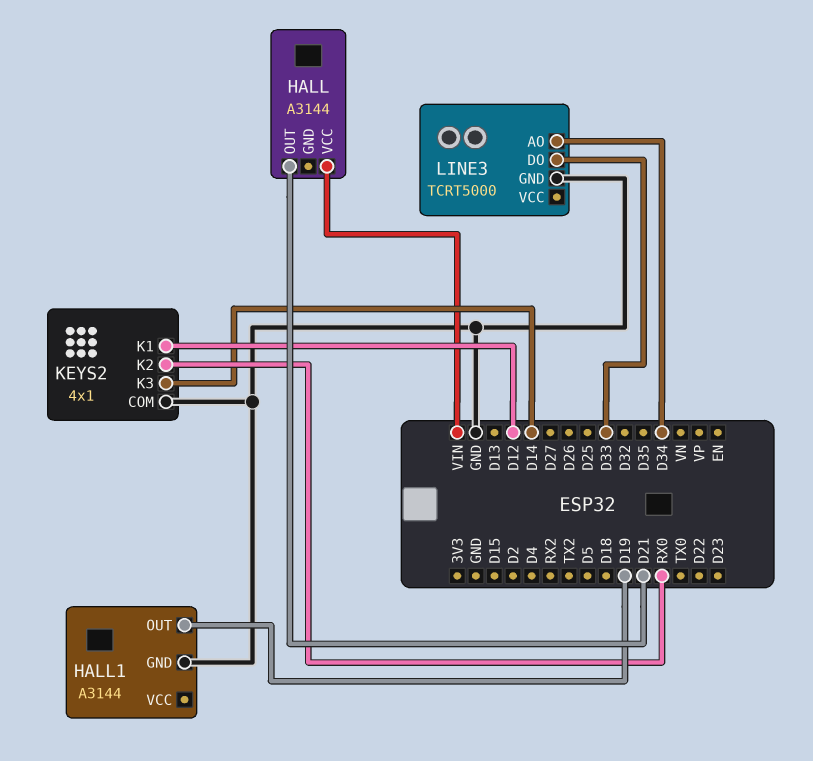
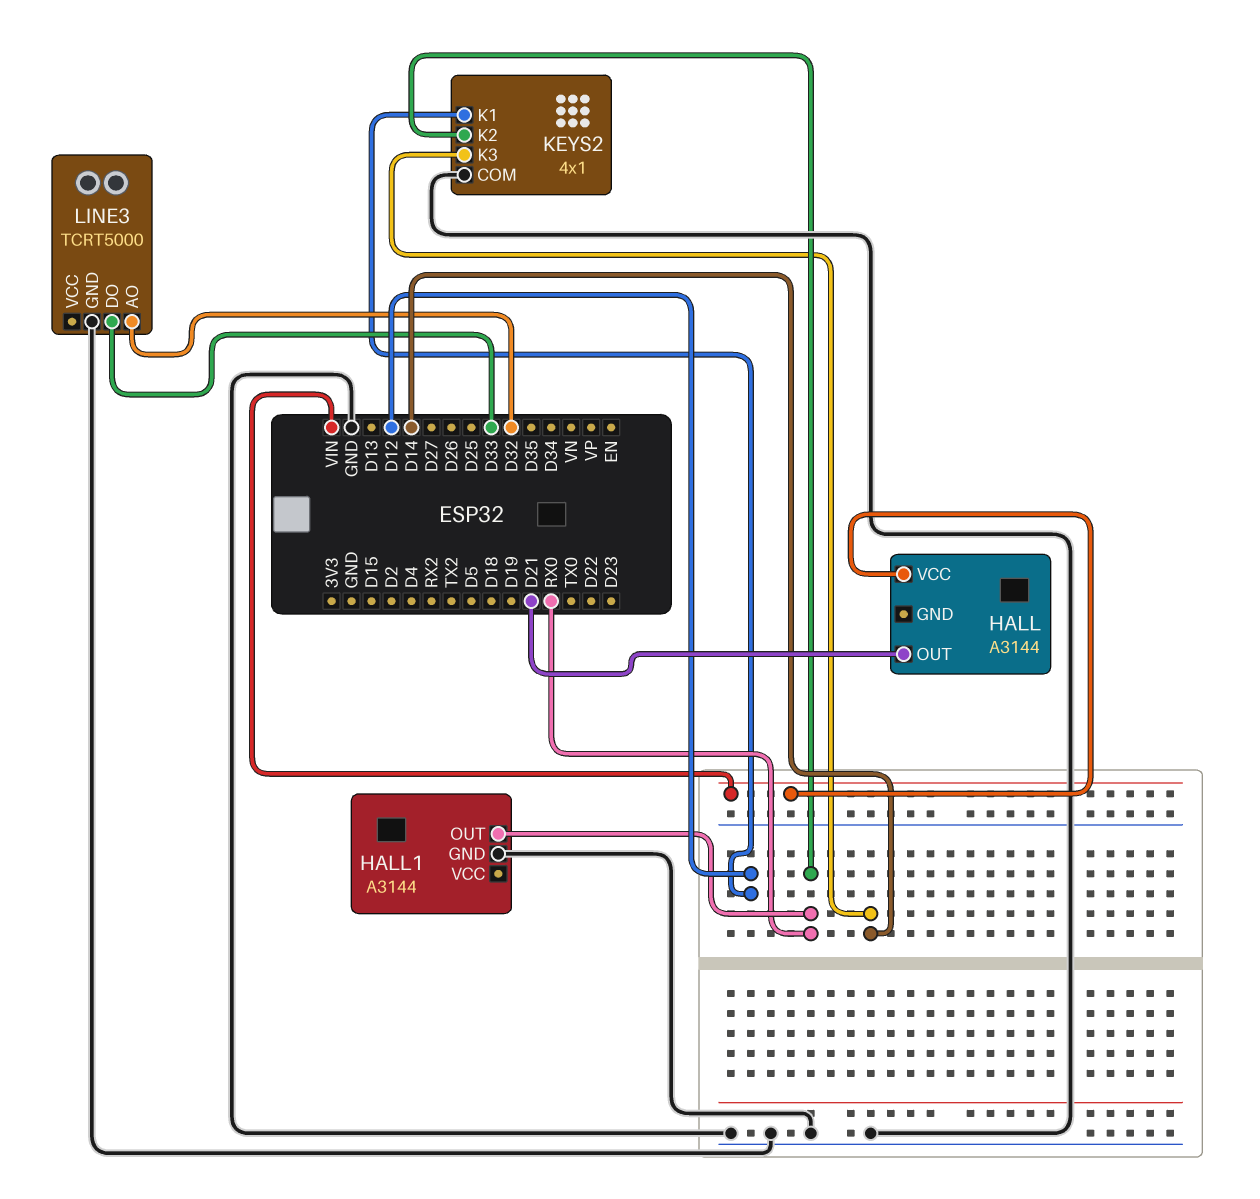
HALL1 pin OUT: D19 -> RX0
LINE3 pin AO: D34 -> D32

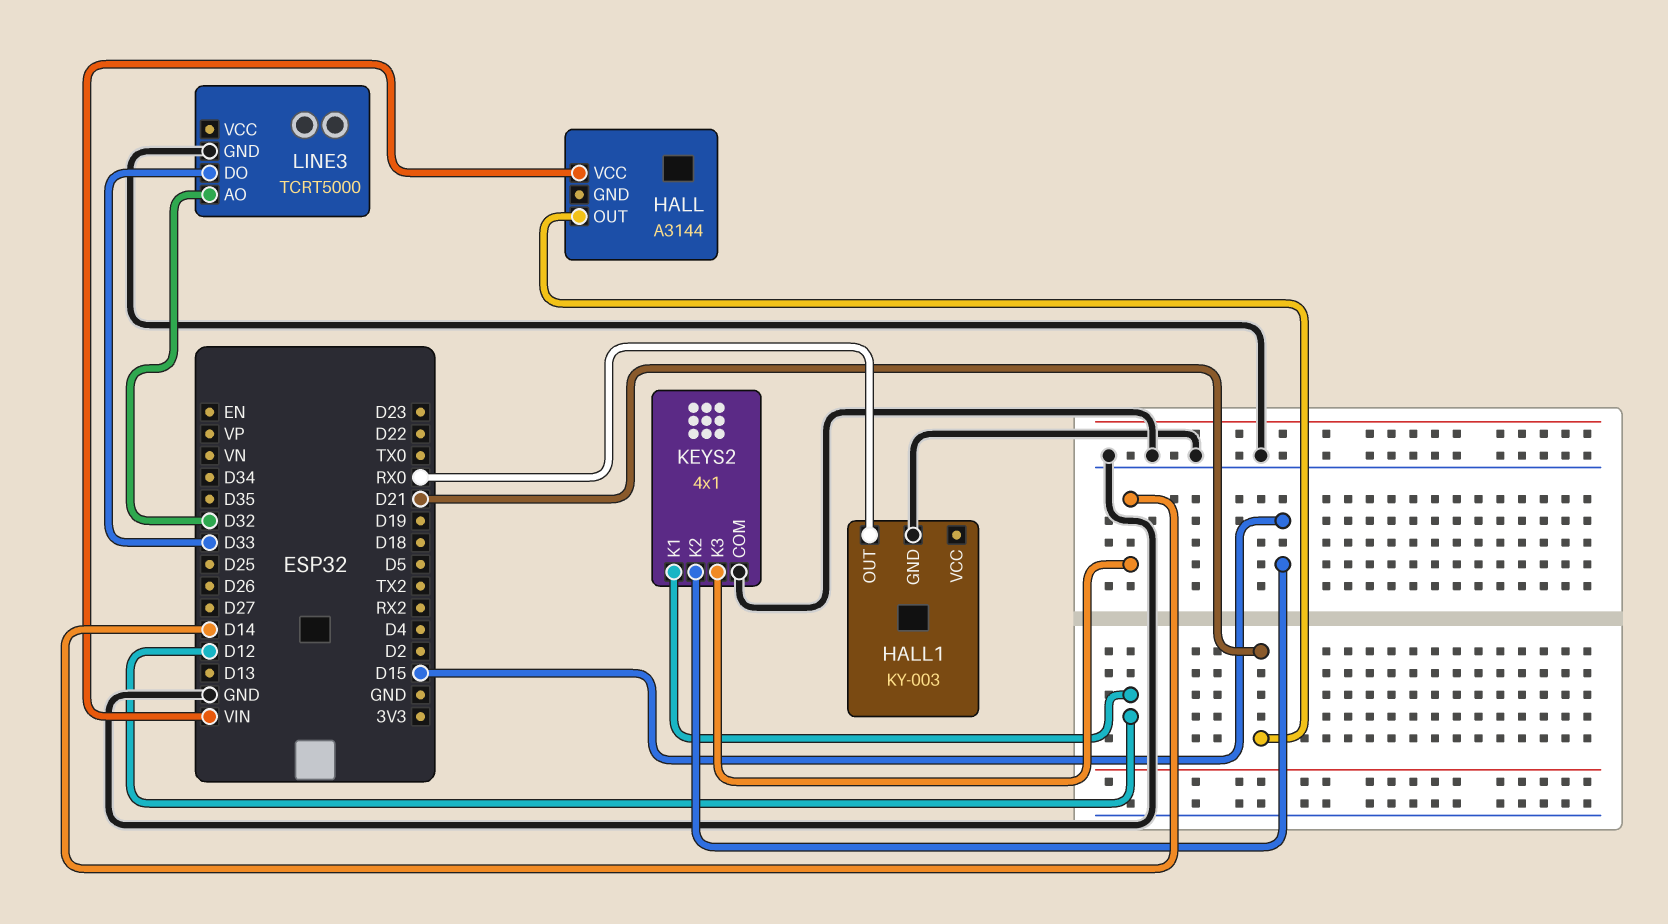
HALL1: A3144 -> KY-003
KEYS2 pin K2: RX0 -> D15

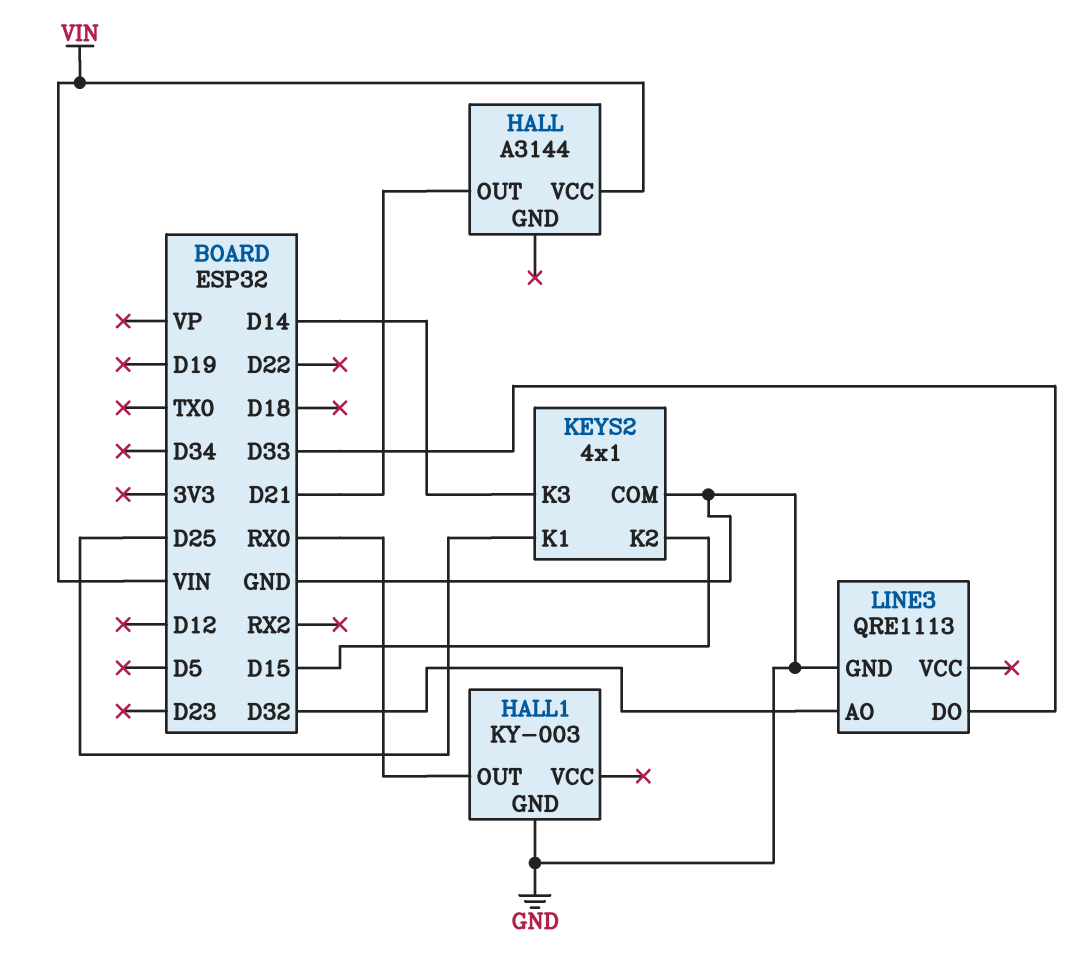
KEYS2 pin K1: D12 -> D25
LINE3: TCRT5000 -> QRE1113

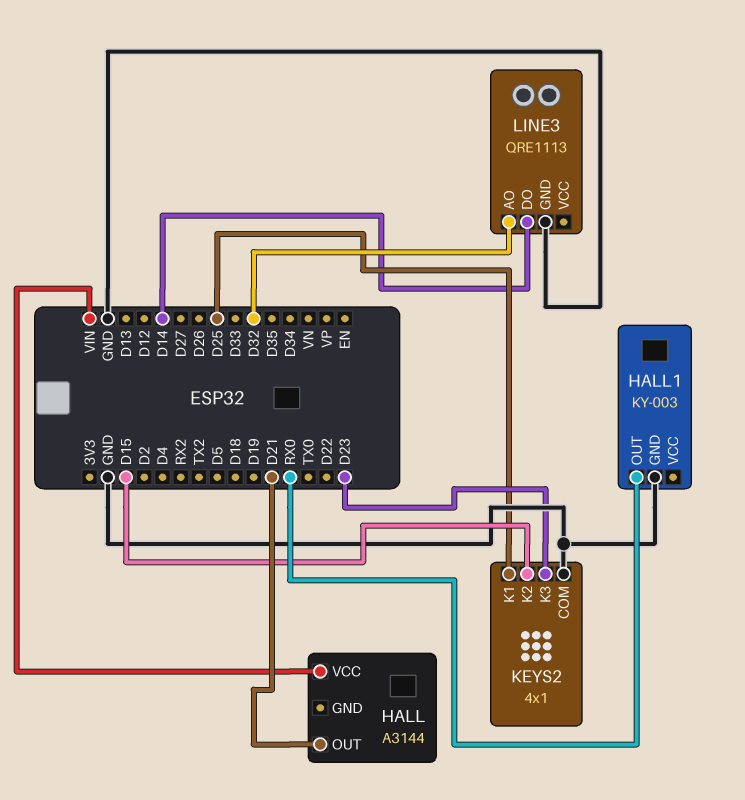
KEYS2 pin K3: D14 -> D23
LINE3 pin DO: D33 -> D14

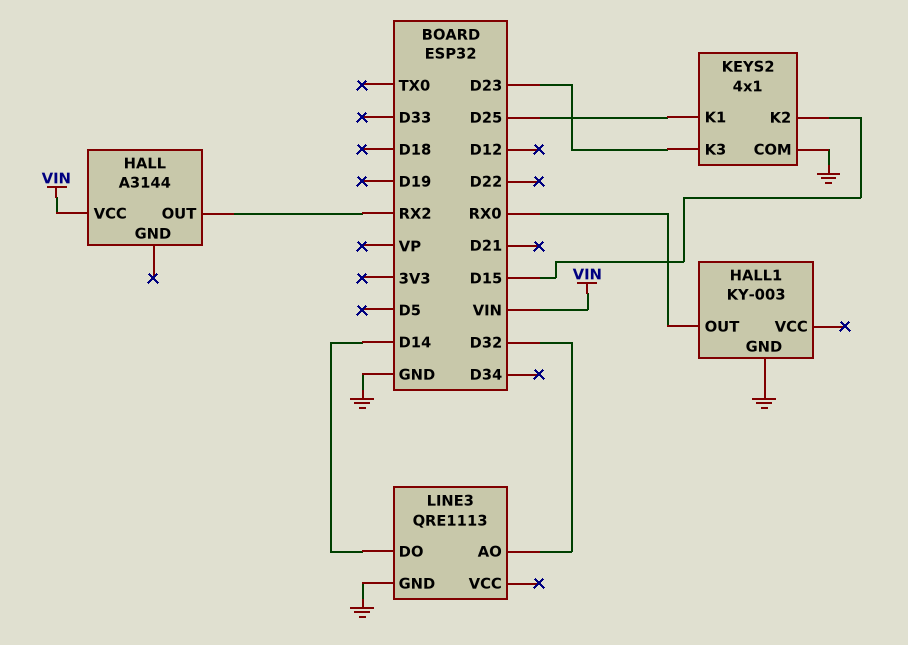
HALL pin OUT: D21 -> RX2

